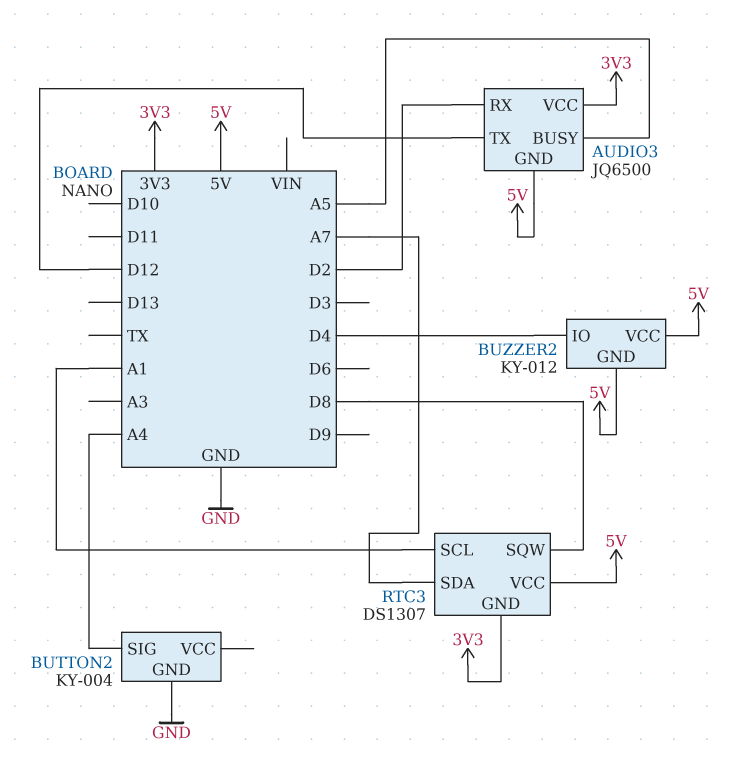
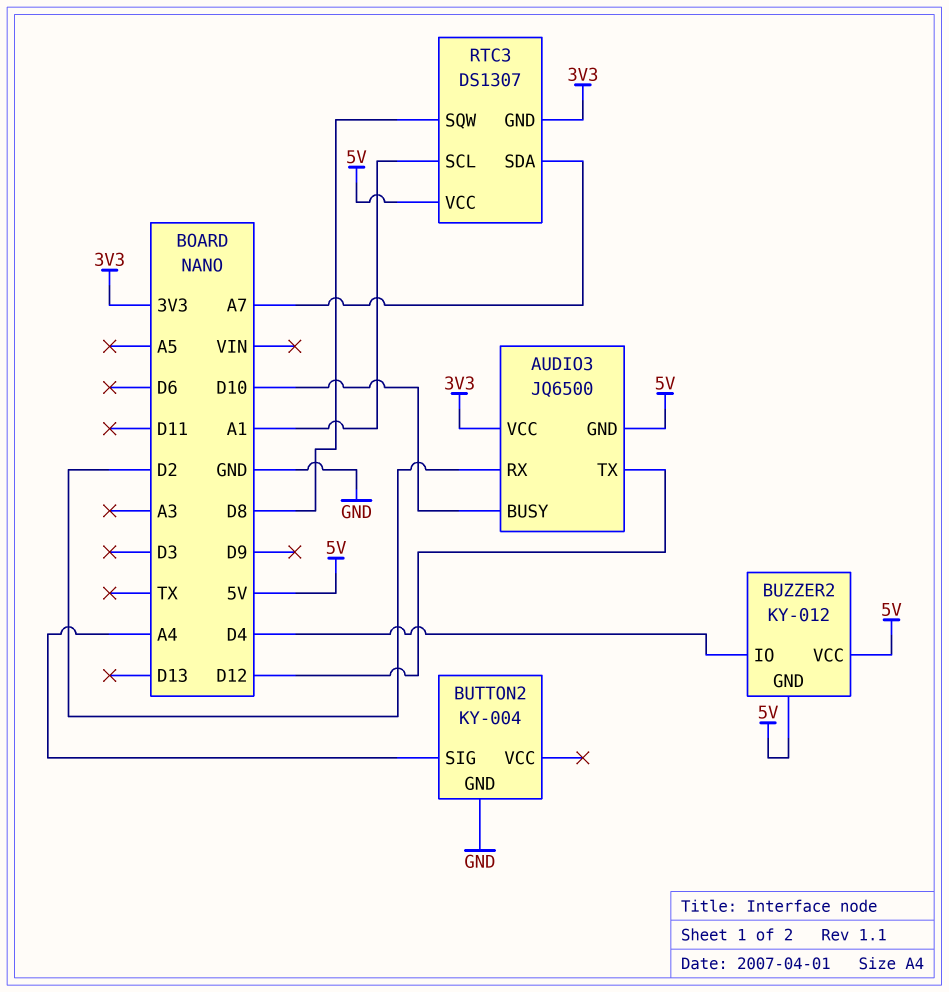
AUDIO3 pin BUSY: A5 -> D10

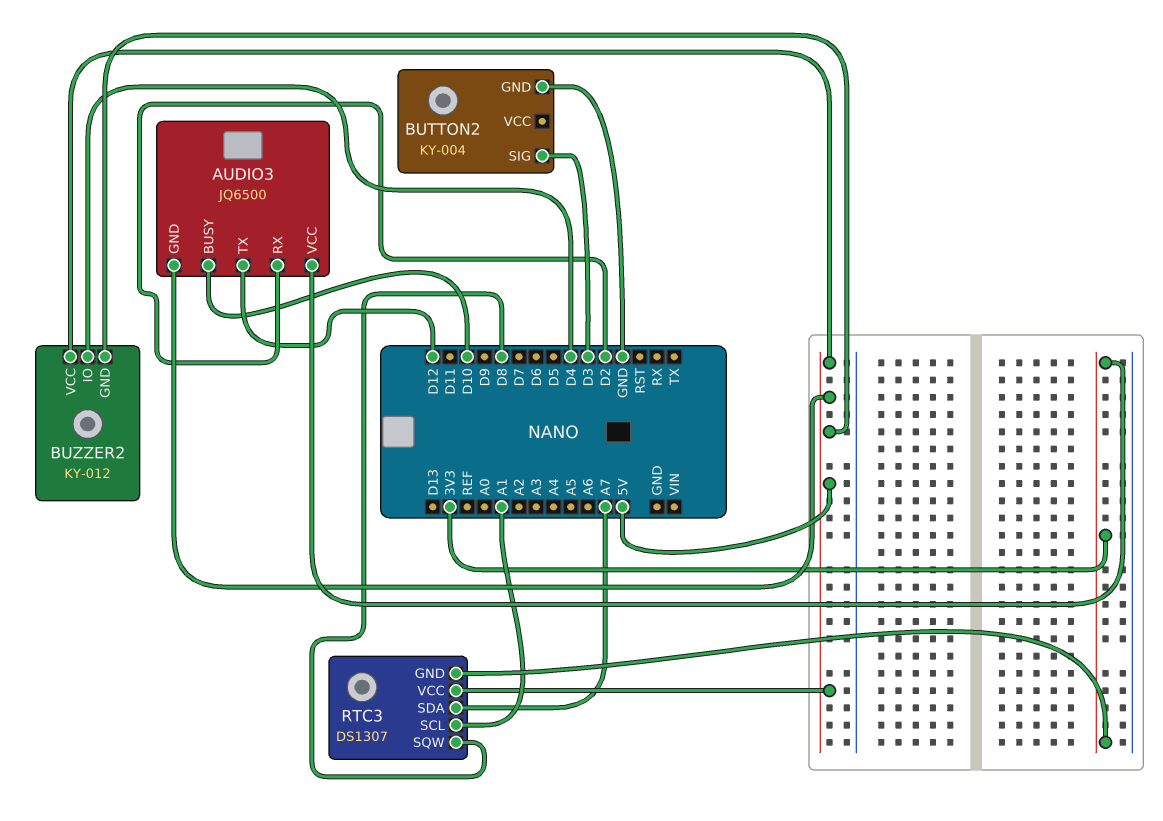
BUTTON2 pin SIG: A4 -> D3

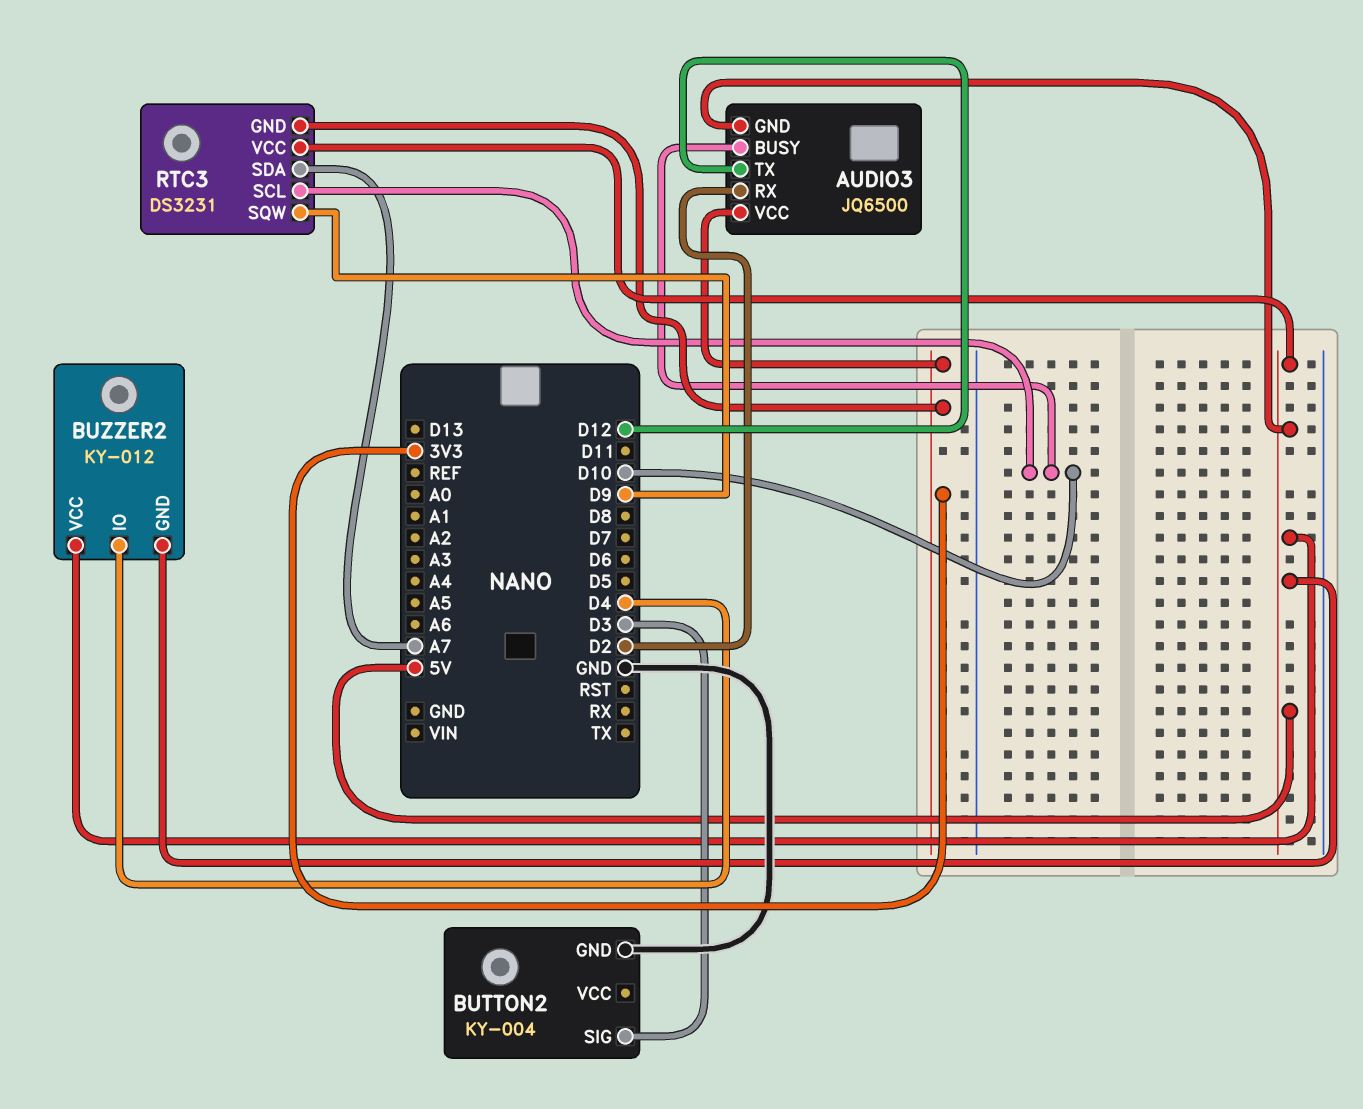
RTC3: DS1307 -> DS3231
RTC3 pin SCL: A1 -> D10
RTC3 pin SQW: D8 -> D9

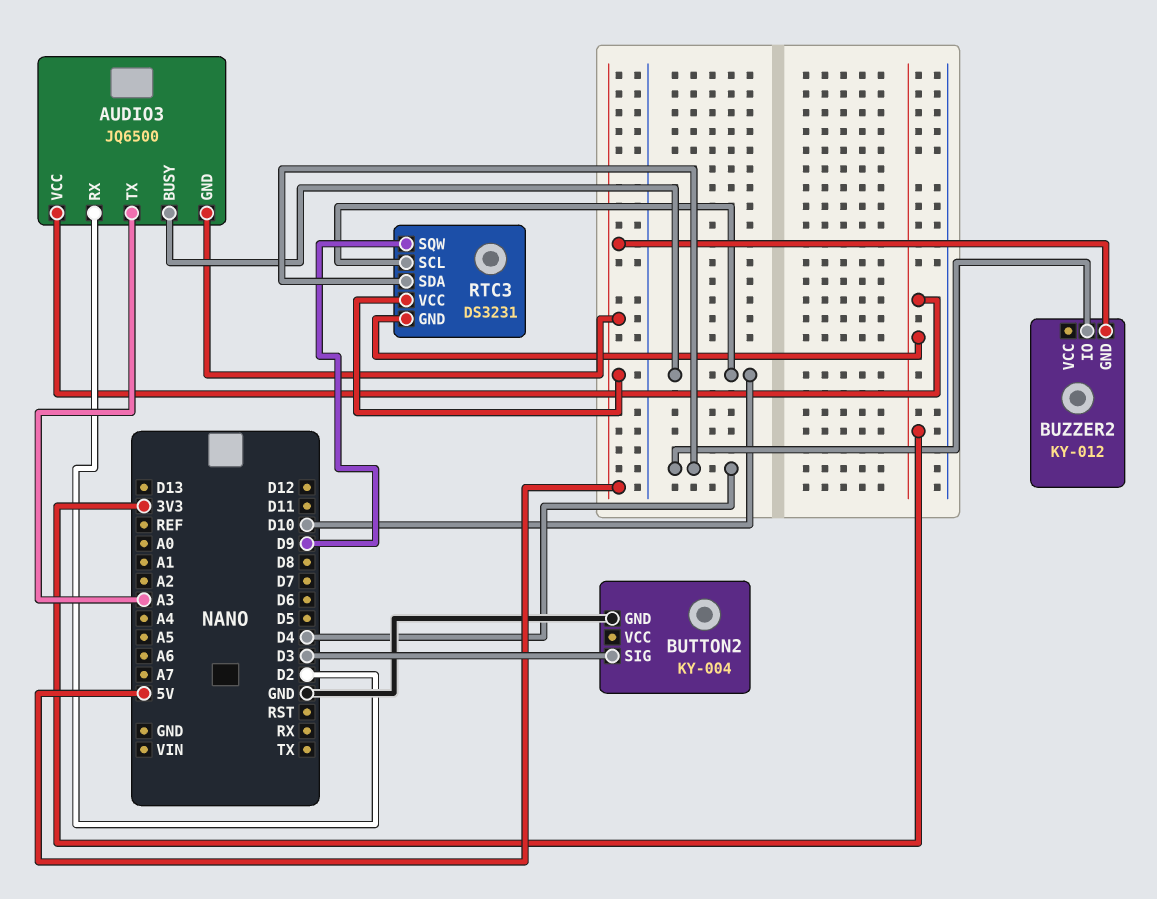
AUDIO3 pin TX: D12 -> A3
BUZZER2 pin VCC: 5V -> none
RTC3 pin SDA: A7 -> D4

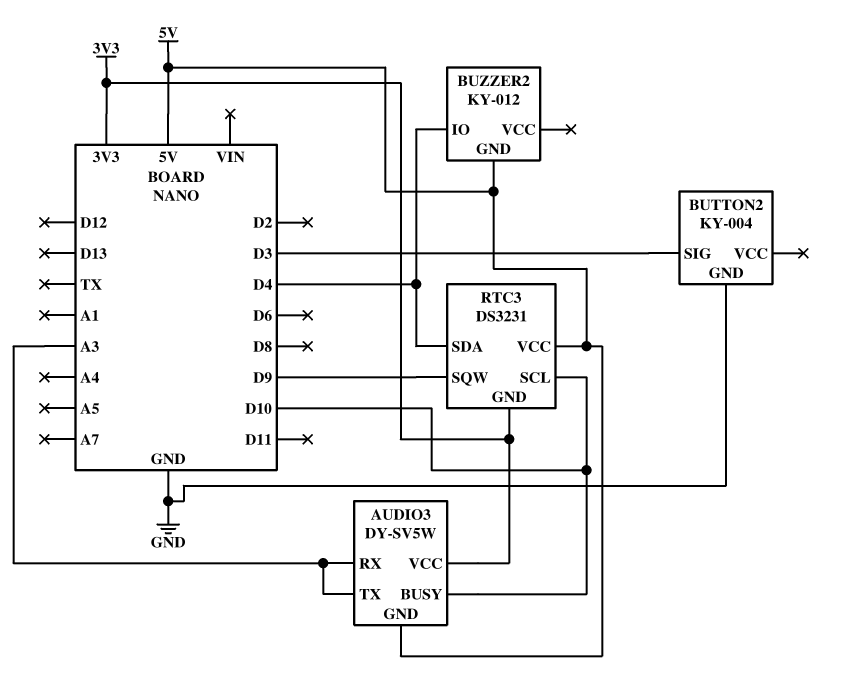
AUDIO3: JQ6500 -> DY-SV5W
AUDIO3 pin RX: D2 -> A3

